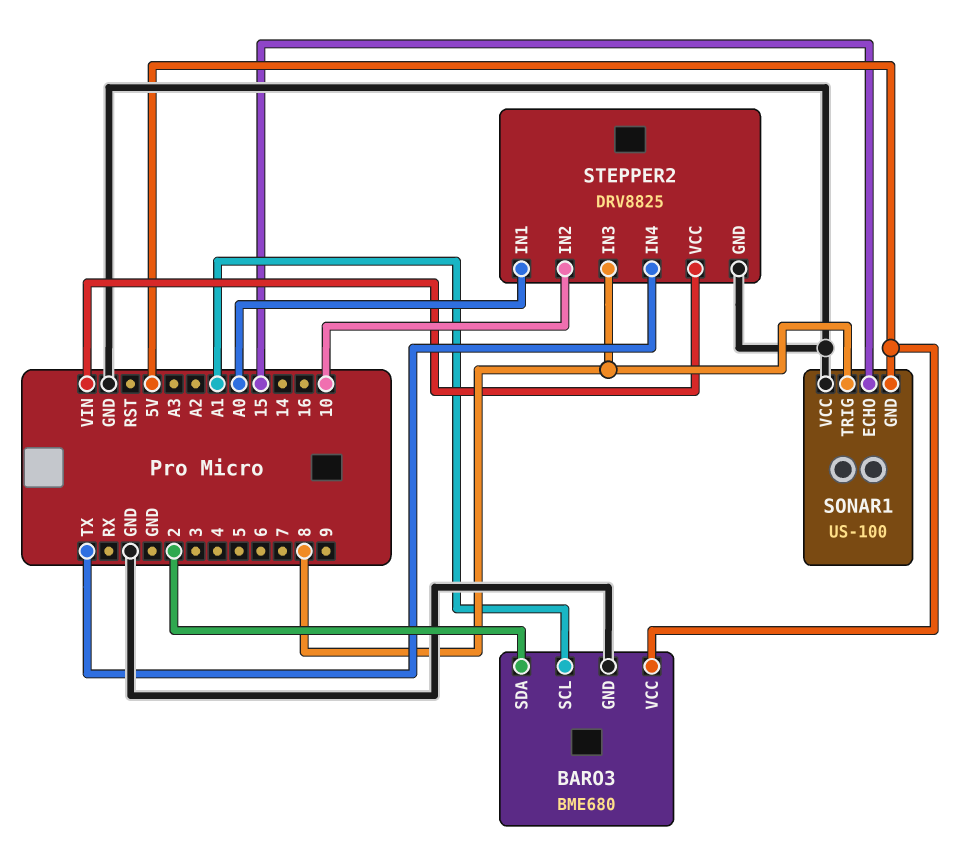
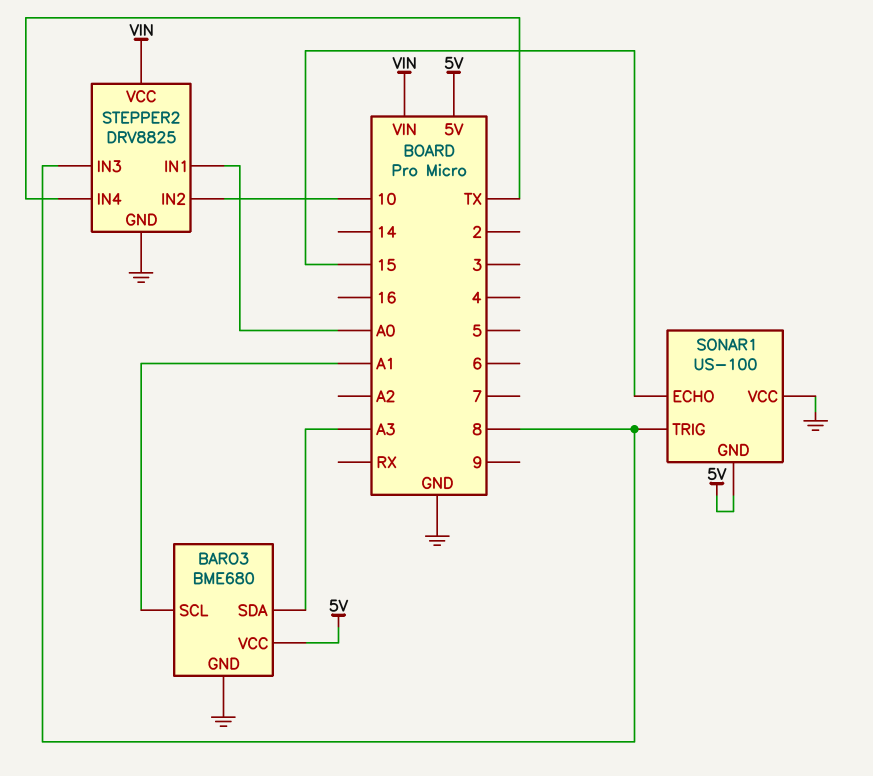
BARO3 pin SDA: 2 -> A3

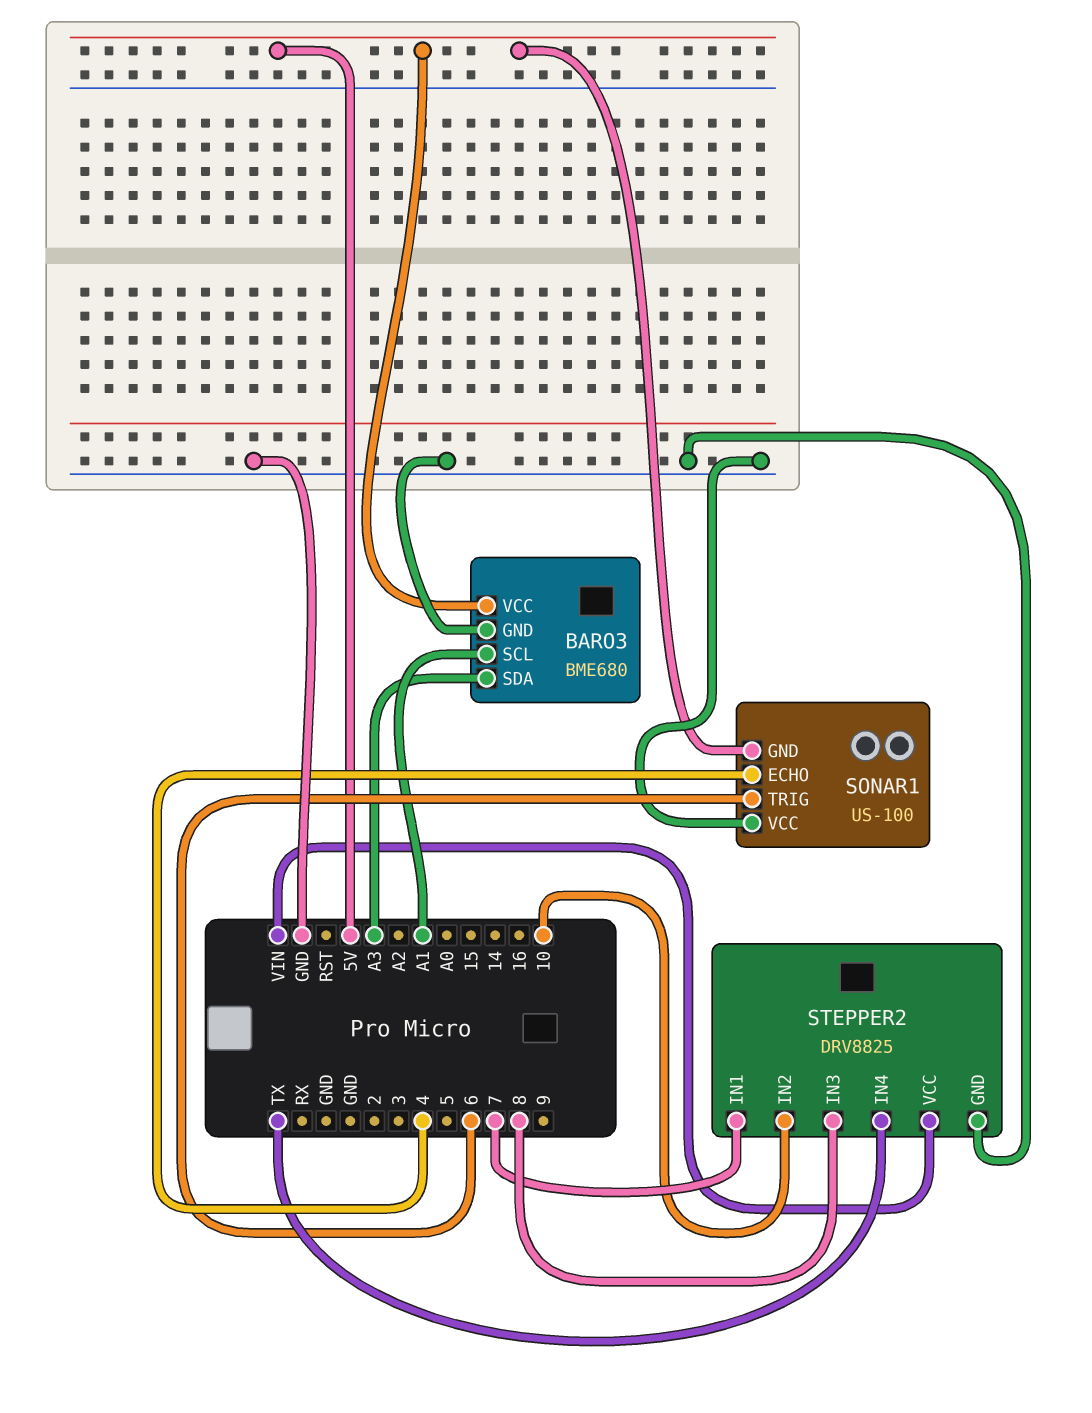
SONAR1 pin ECHO: 15 -> 4
SONAR1 pin TRIG: 8 -> 6
STEPPER2 pin IN1: A0 -> 7

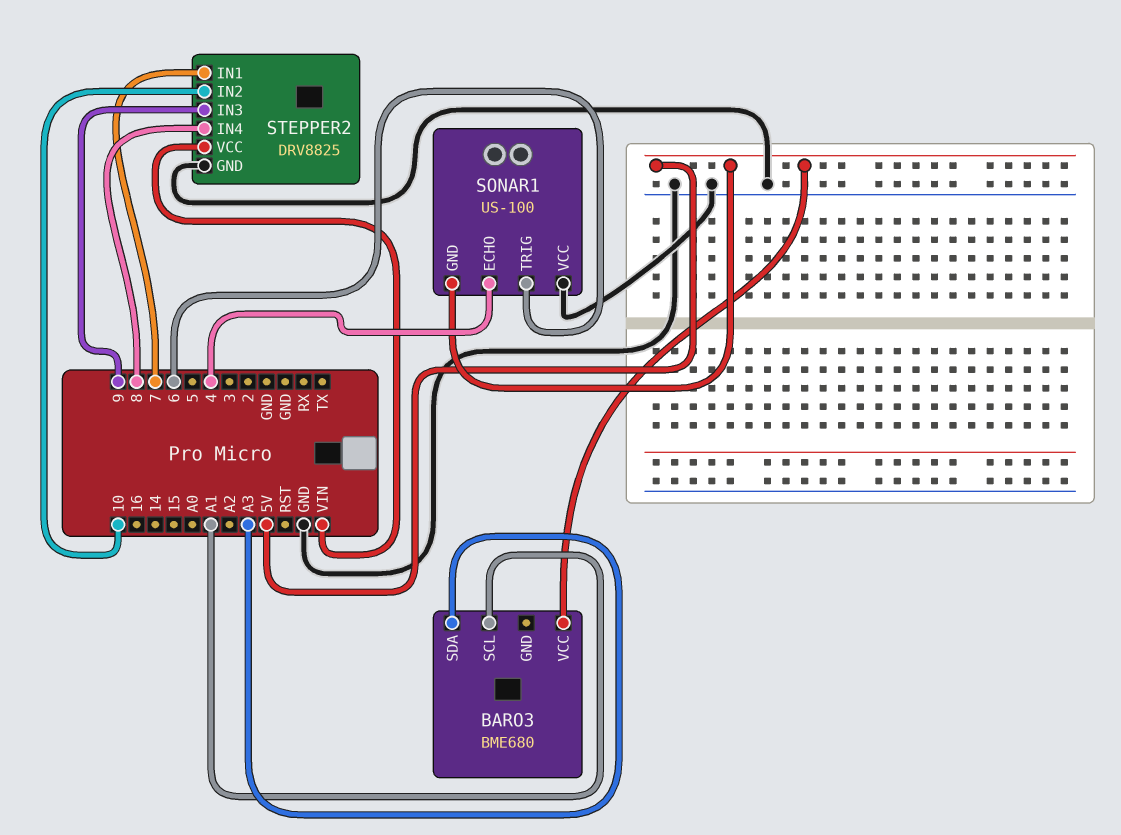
BARO3 pin GND: GND -> none
STEPPER2 pin IN3: 8 -> 9
STEPPER2 pin IN4: TX -> 8

